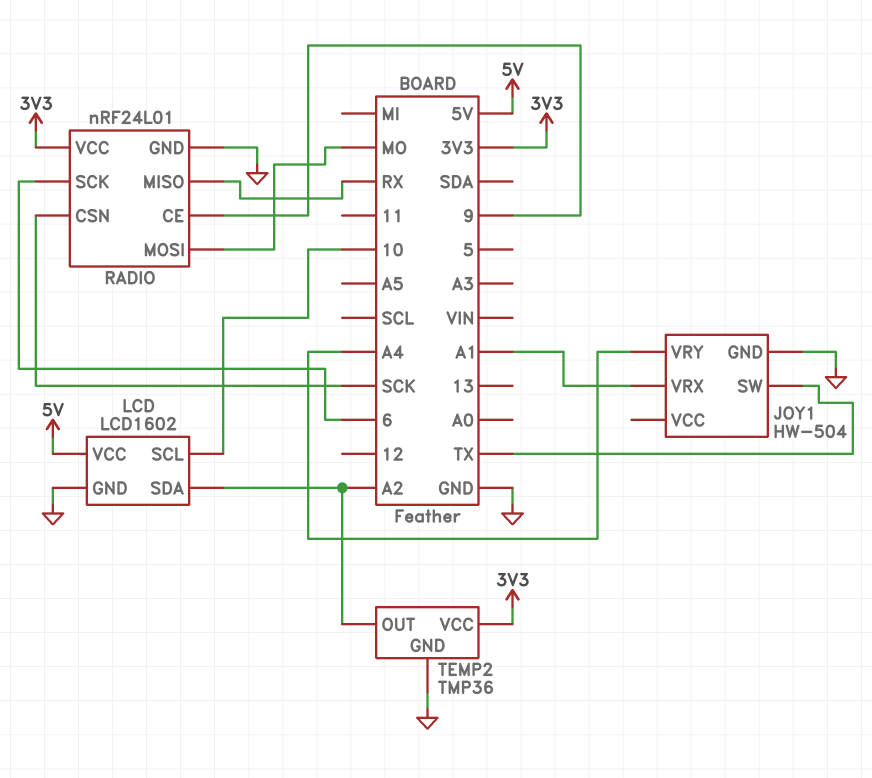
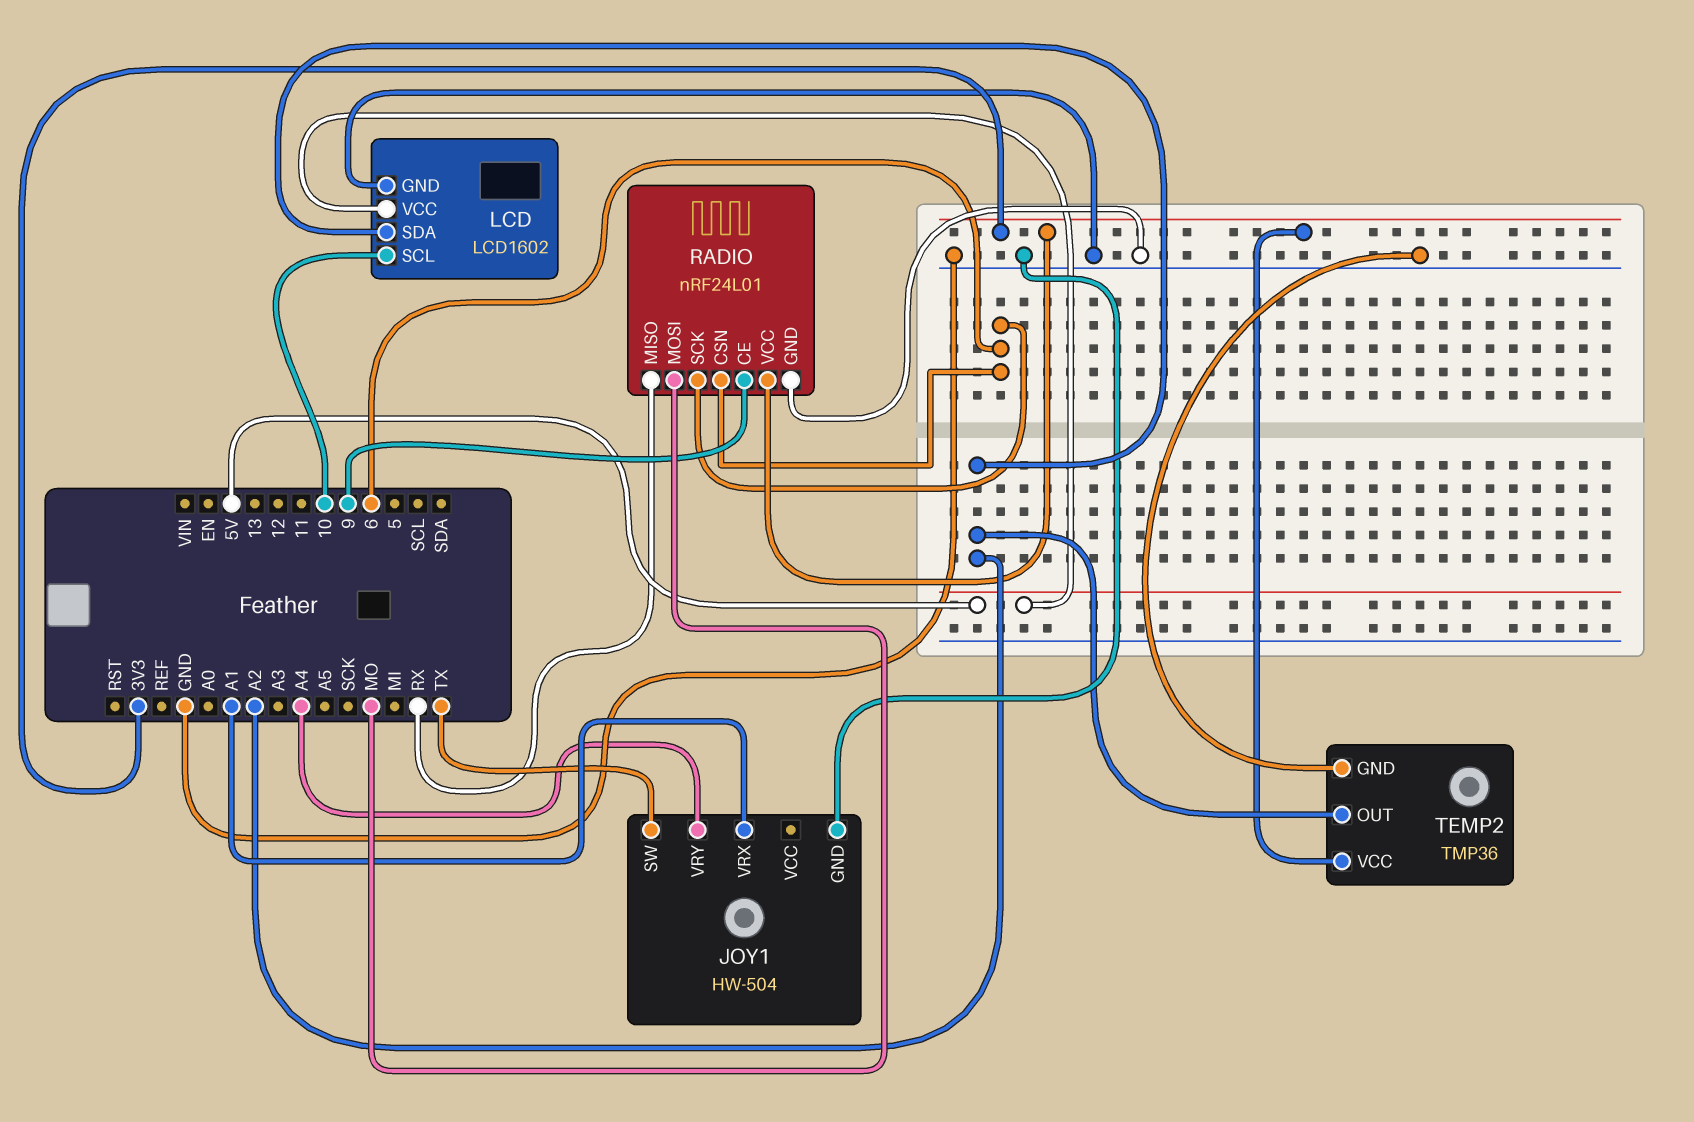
RADIO pin CSN: SCK -> 6

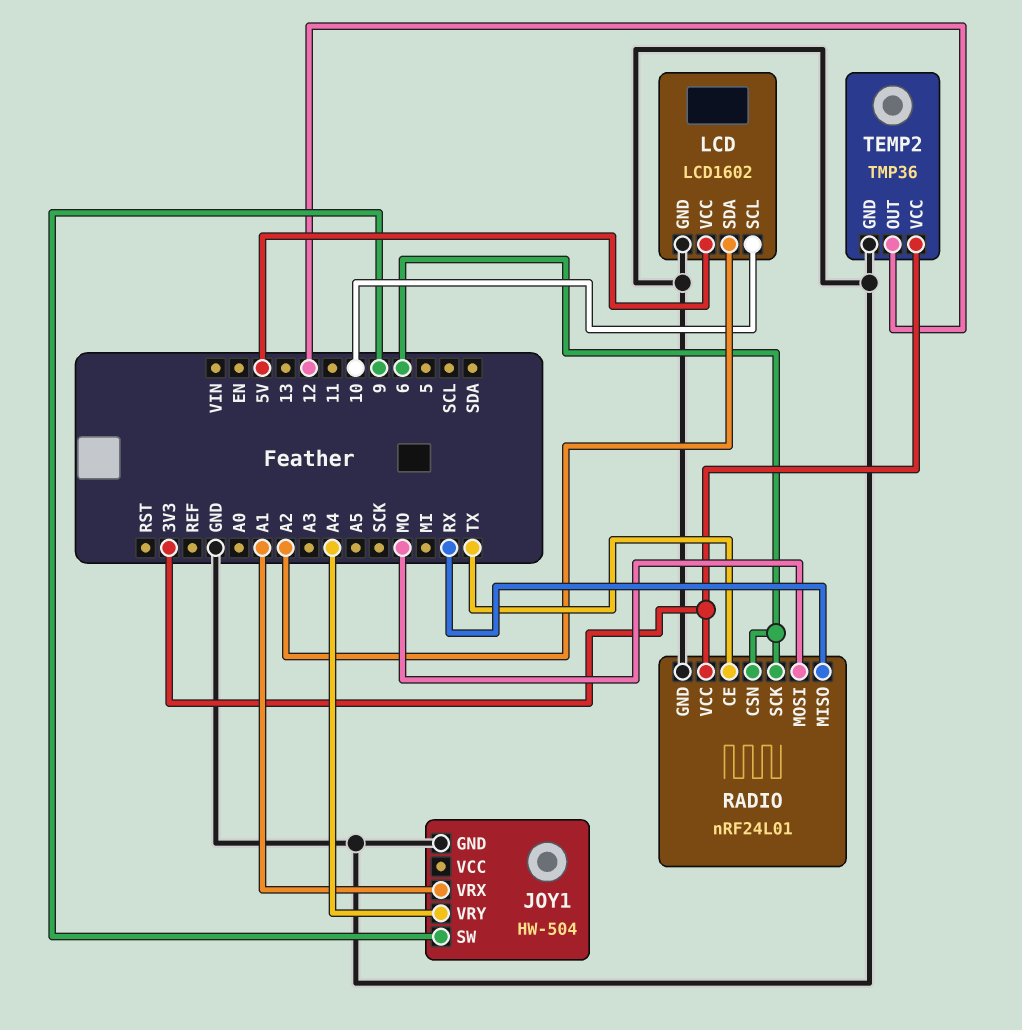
JOY1 pin SW: TX -> 9
RADIO pin CE: 9 -> TX
TEMP2 pin OUT: A2 -> 12

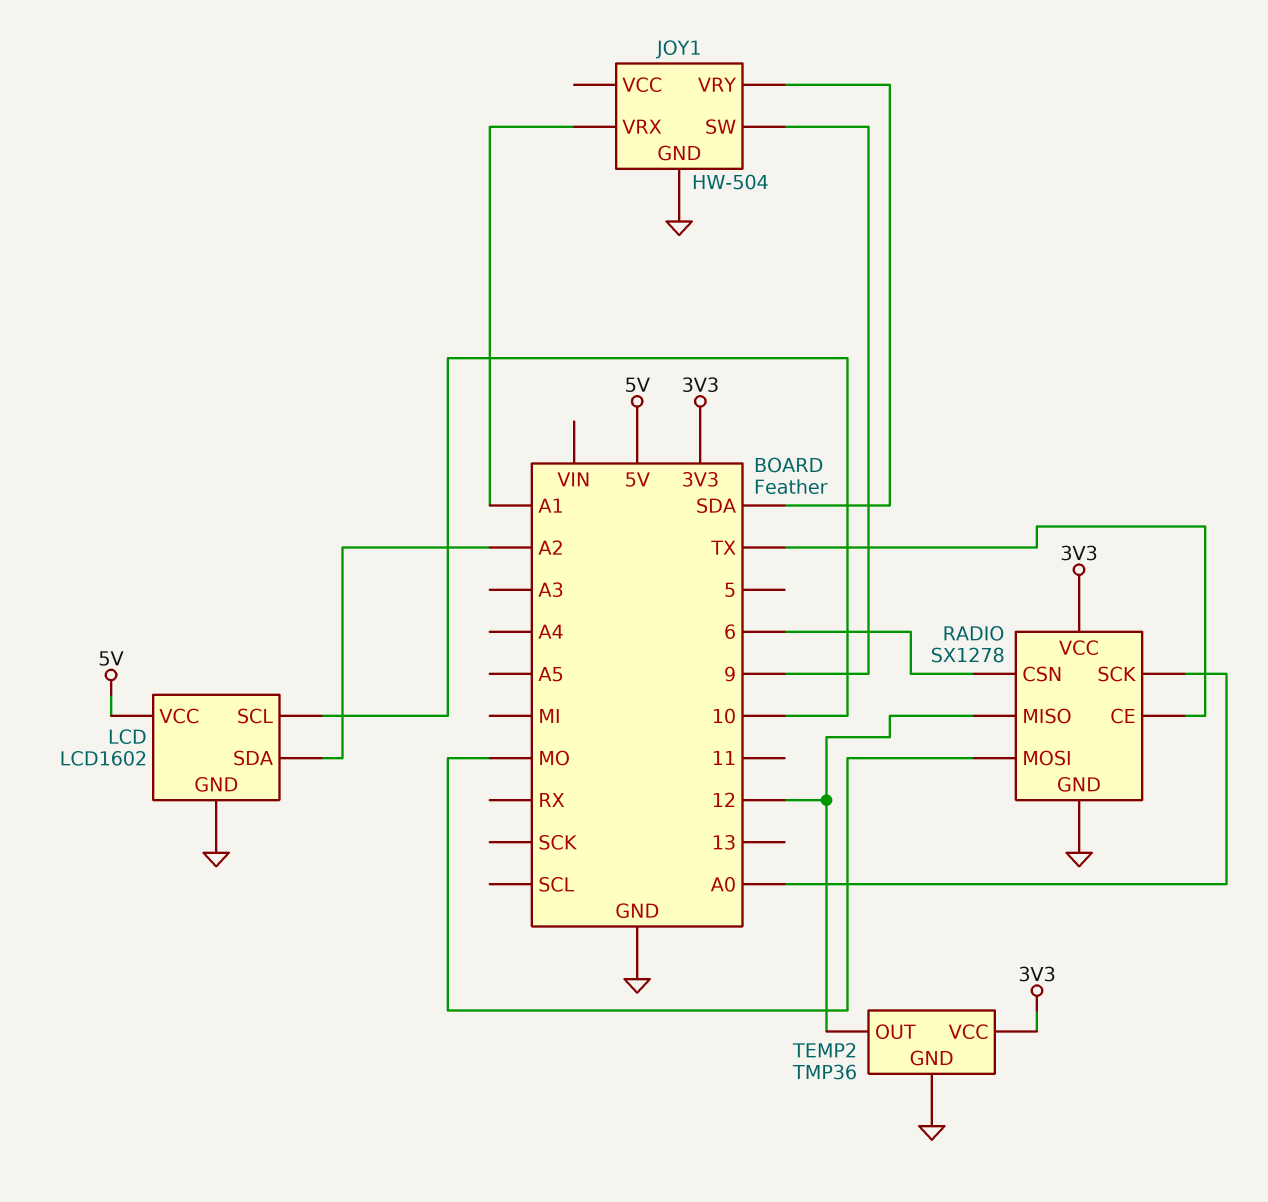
JOY1 pin VRY: A4 -> SDA
RADIO: nRF24L01 -> SX1278
RADIO pin MISO: RX -> 12
RADIO pin SCK: 6 -> A0

